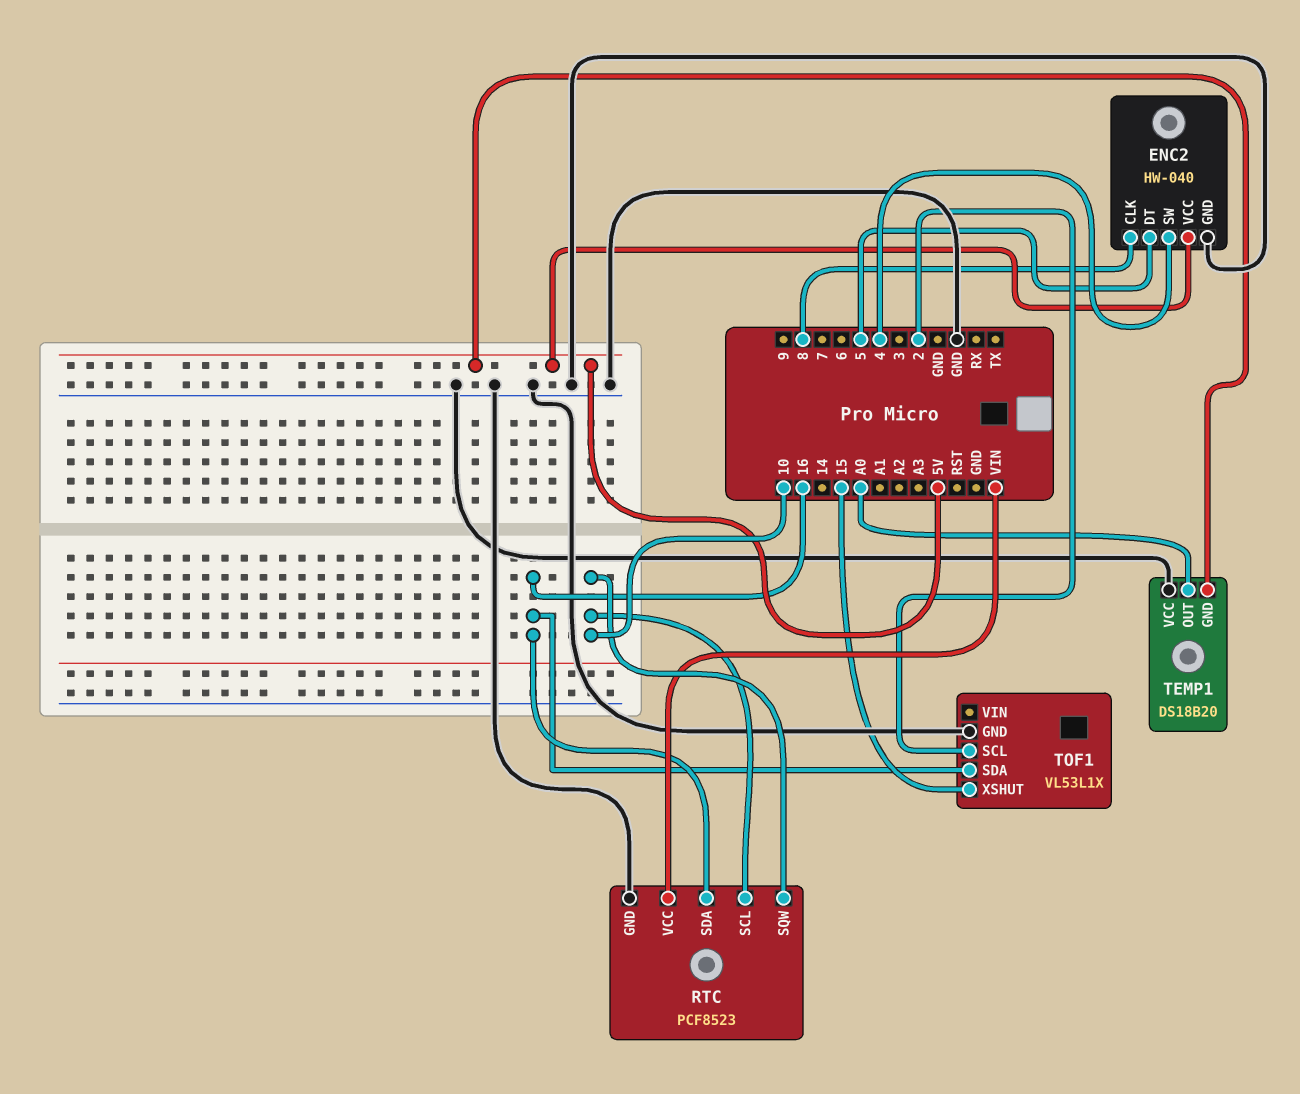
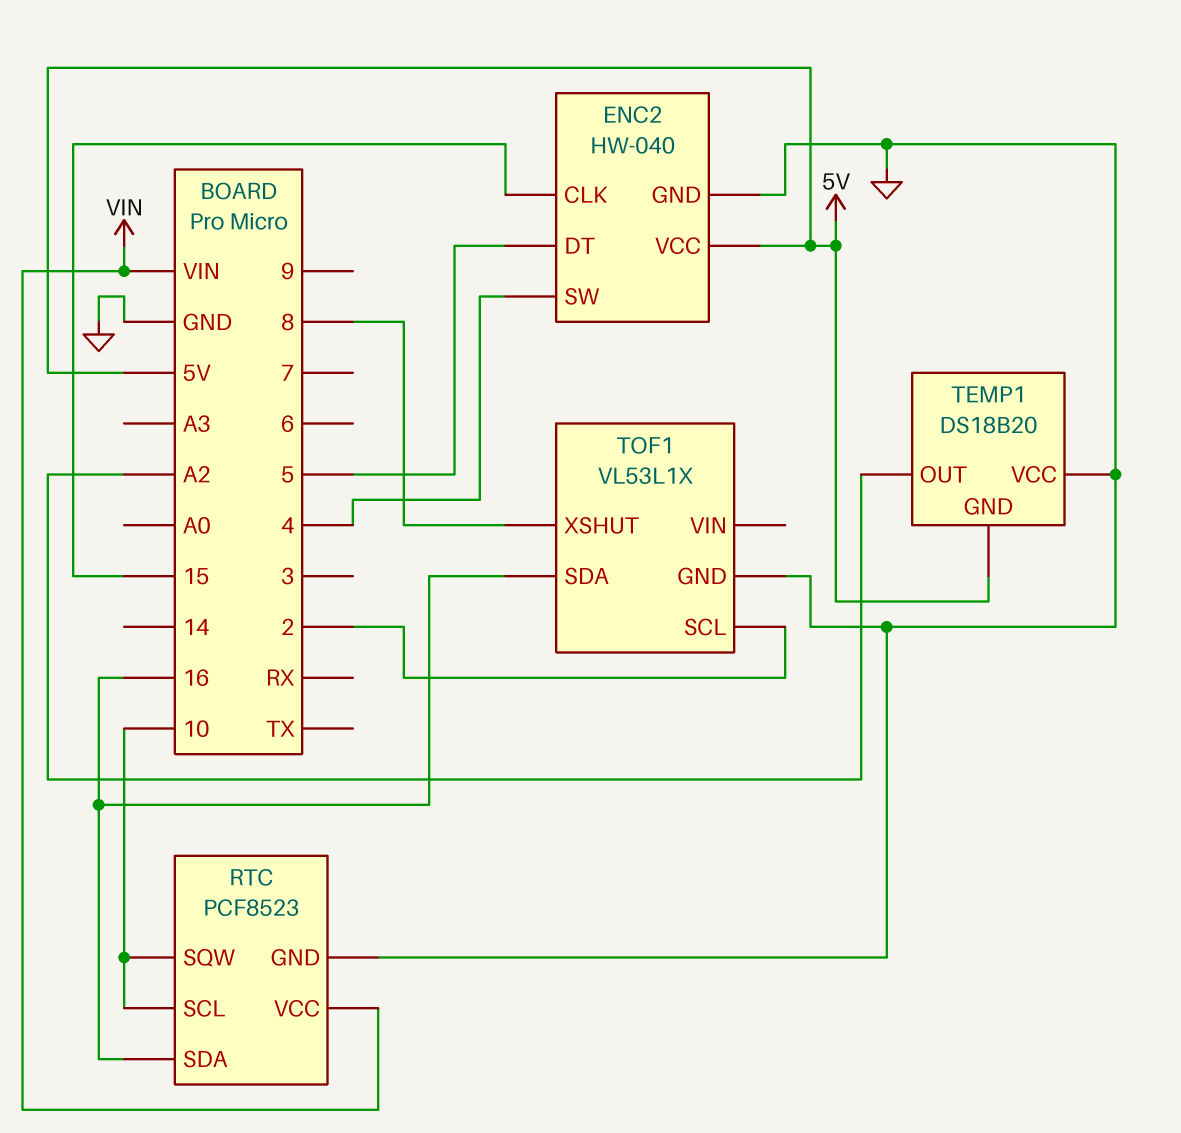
ENC2 pin CLK: 8 -> 15
TEMP1 pin OUT: A0 -> A2
TOF1 pin XSHUT: 15 -> 8

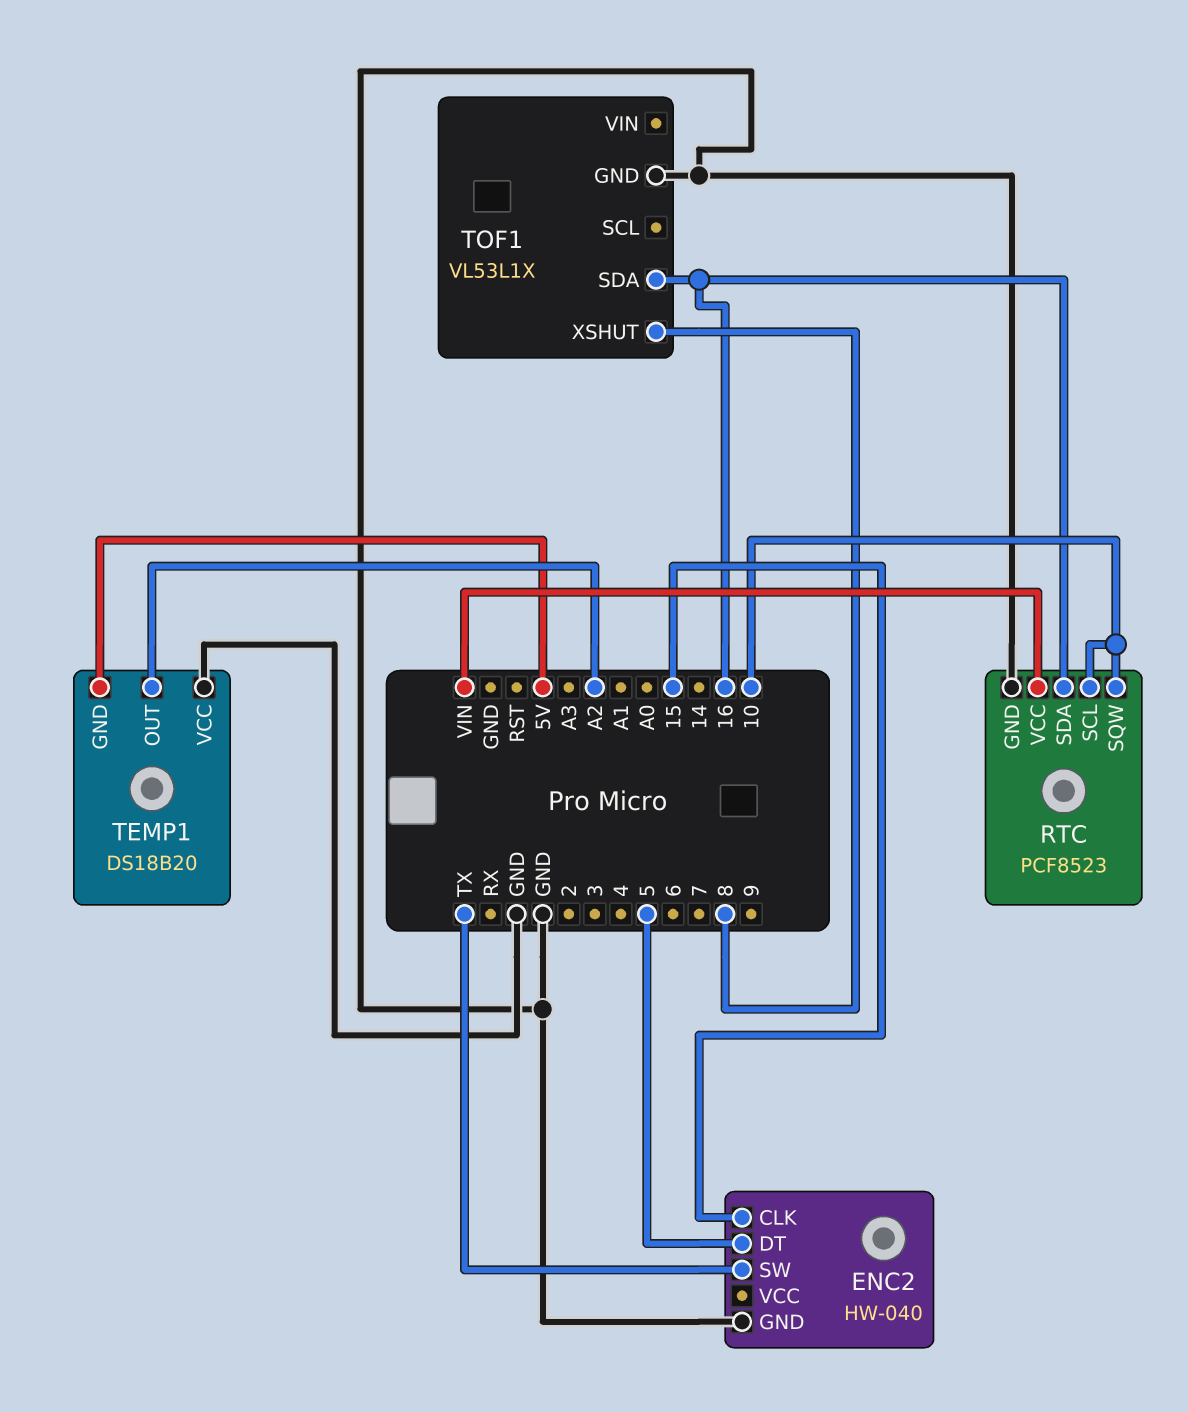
ENC2 pin SW: 4 -> TX
ENC2 pin VCC: 5V -> none
TOF1 pin SCL: 2 -> none

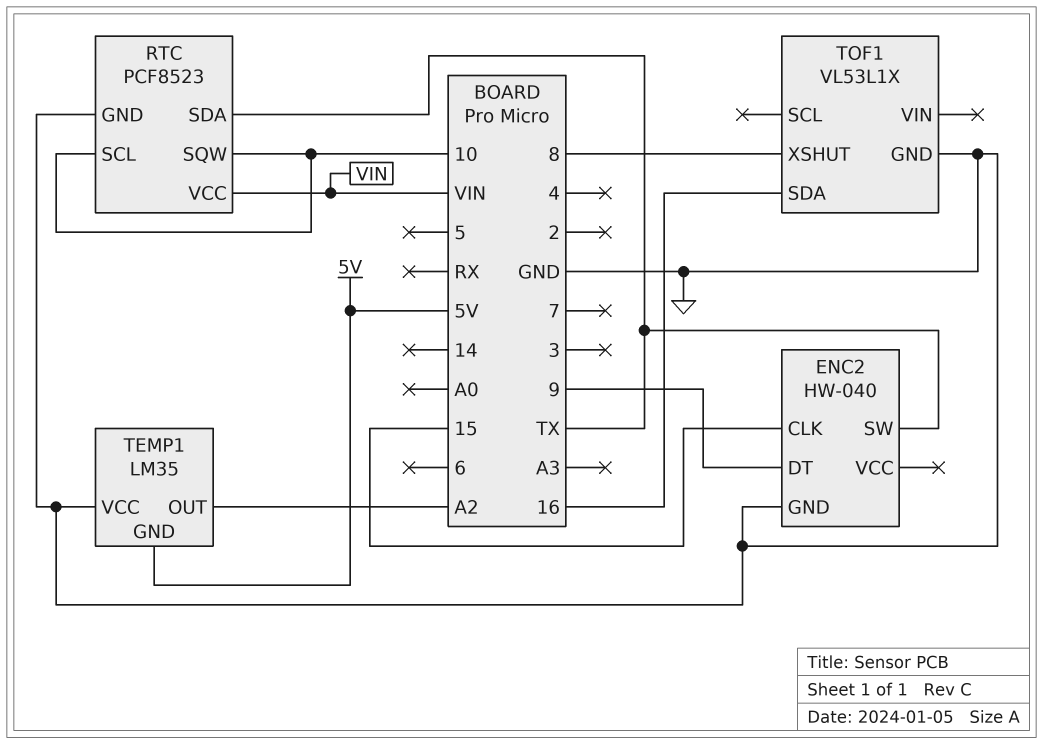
ENC2 pin DT: 5 -> 9
RTC pin SDA: 16 -> TX
TEMP1: DS18B20 -> LM35

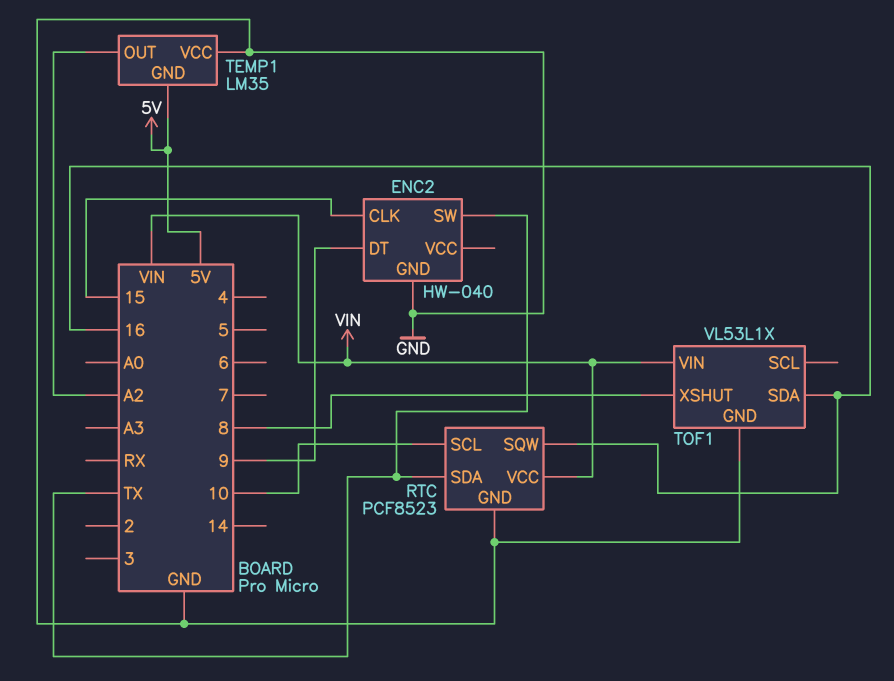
RTC pin SQW: 10 -> 16
TOF1 pin VIN: none -> VIN

